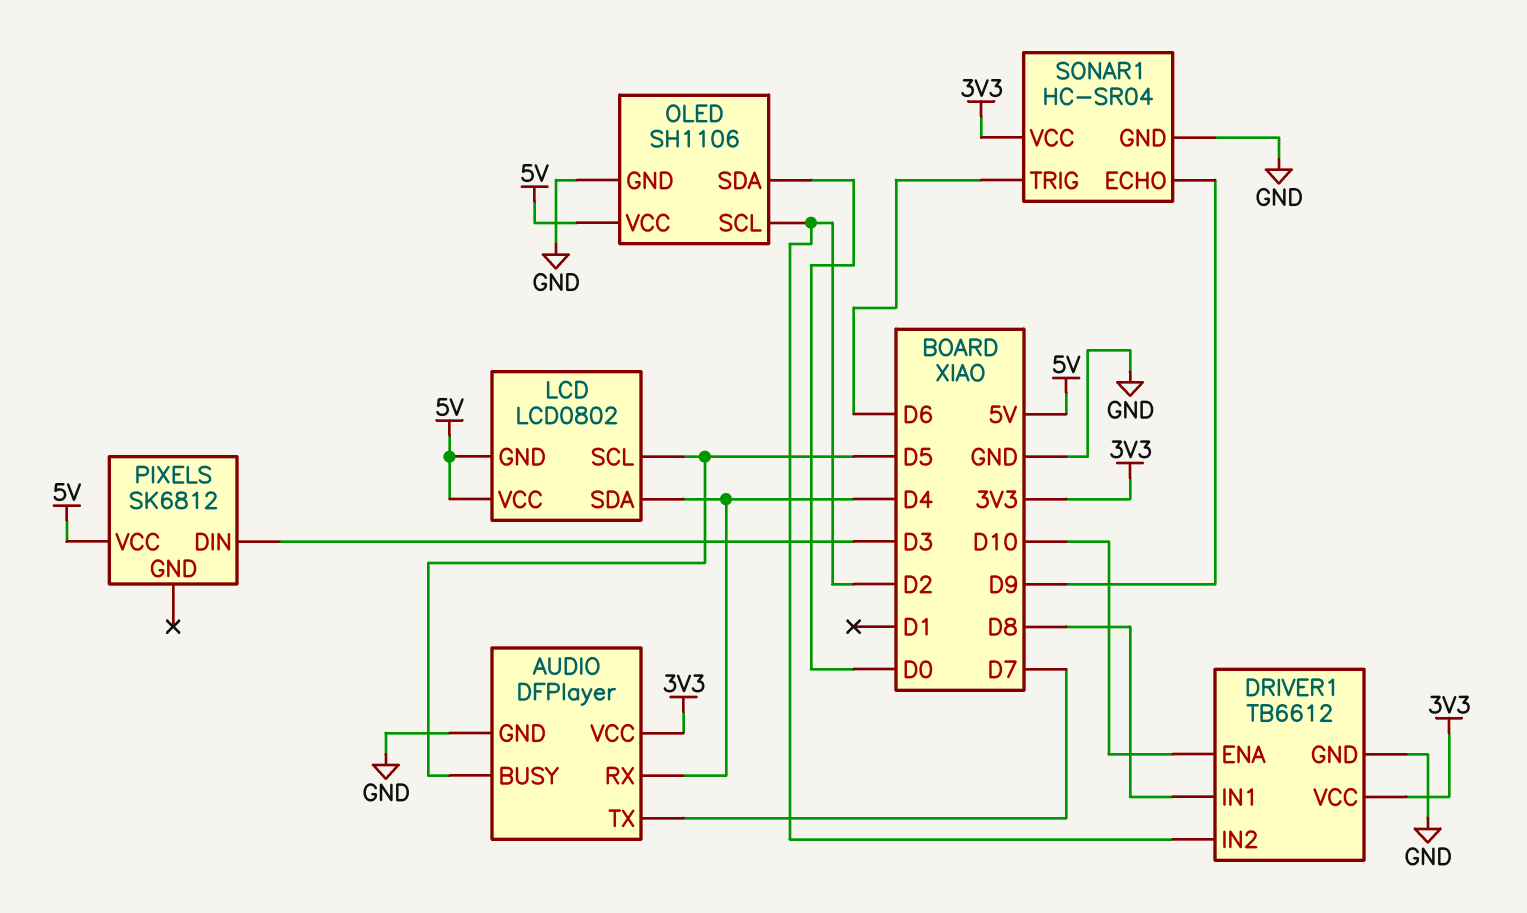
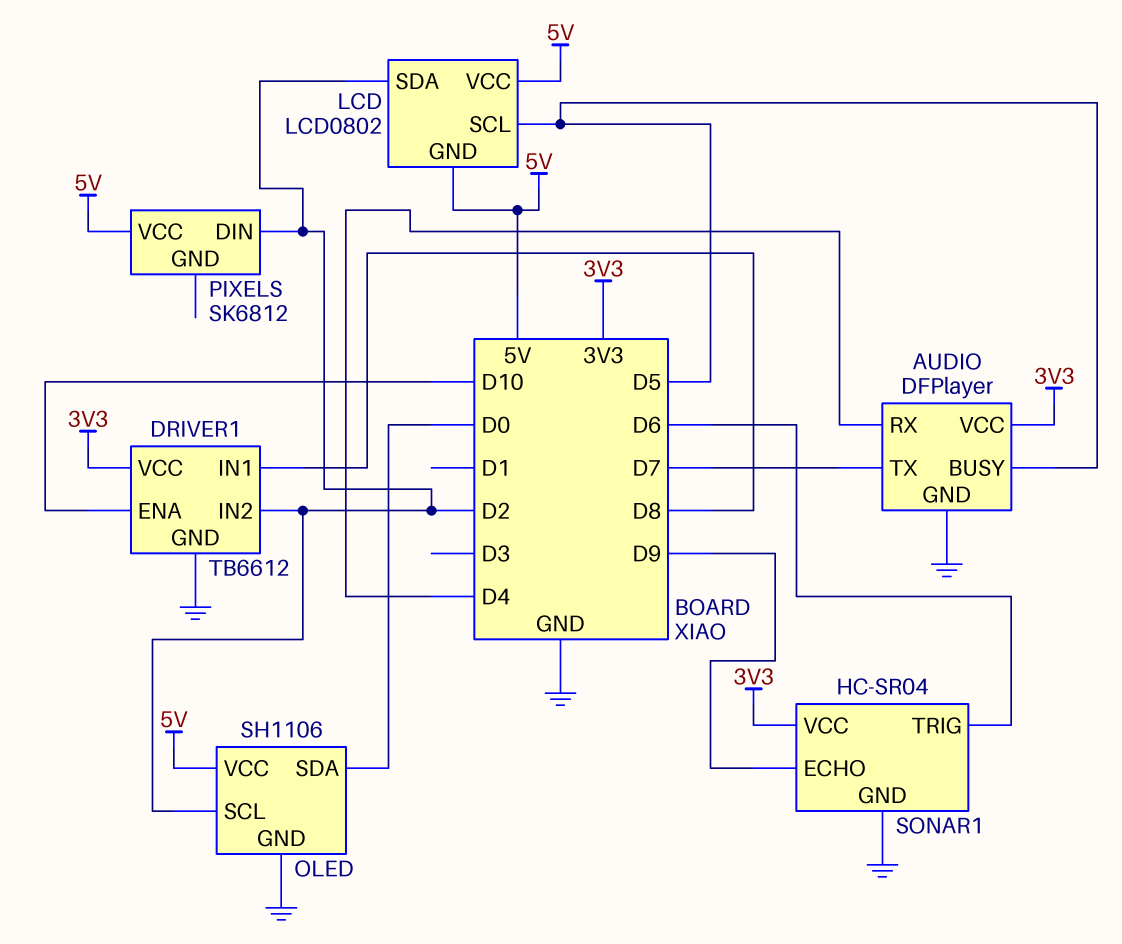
LCD pin SDA: D4 -> D2
PIXELS pin DIN: D3 -> D2

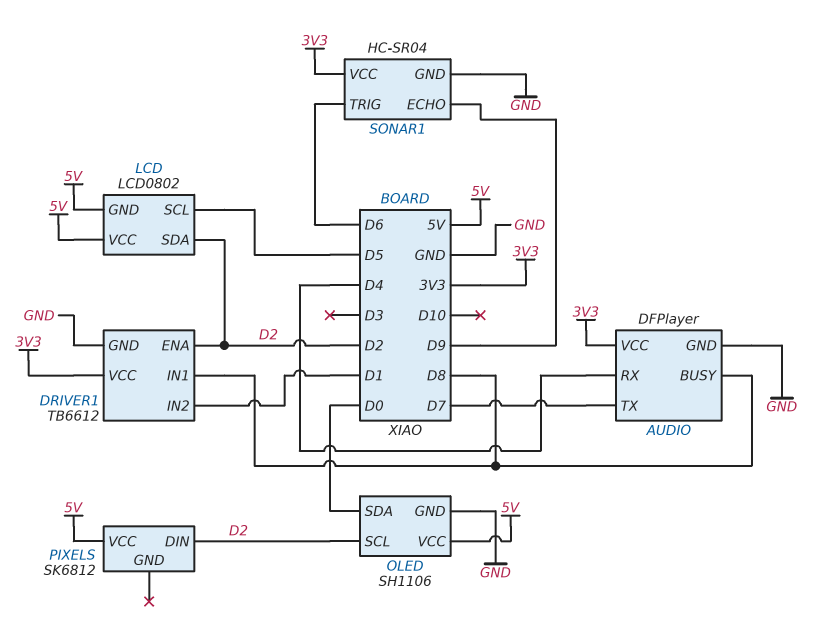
AUDIO pin BUSY: D5 -> D8
DRIVER1 pin ENA: D10 -> D2
DRIVER1 pin IN2: D2 -> D1

